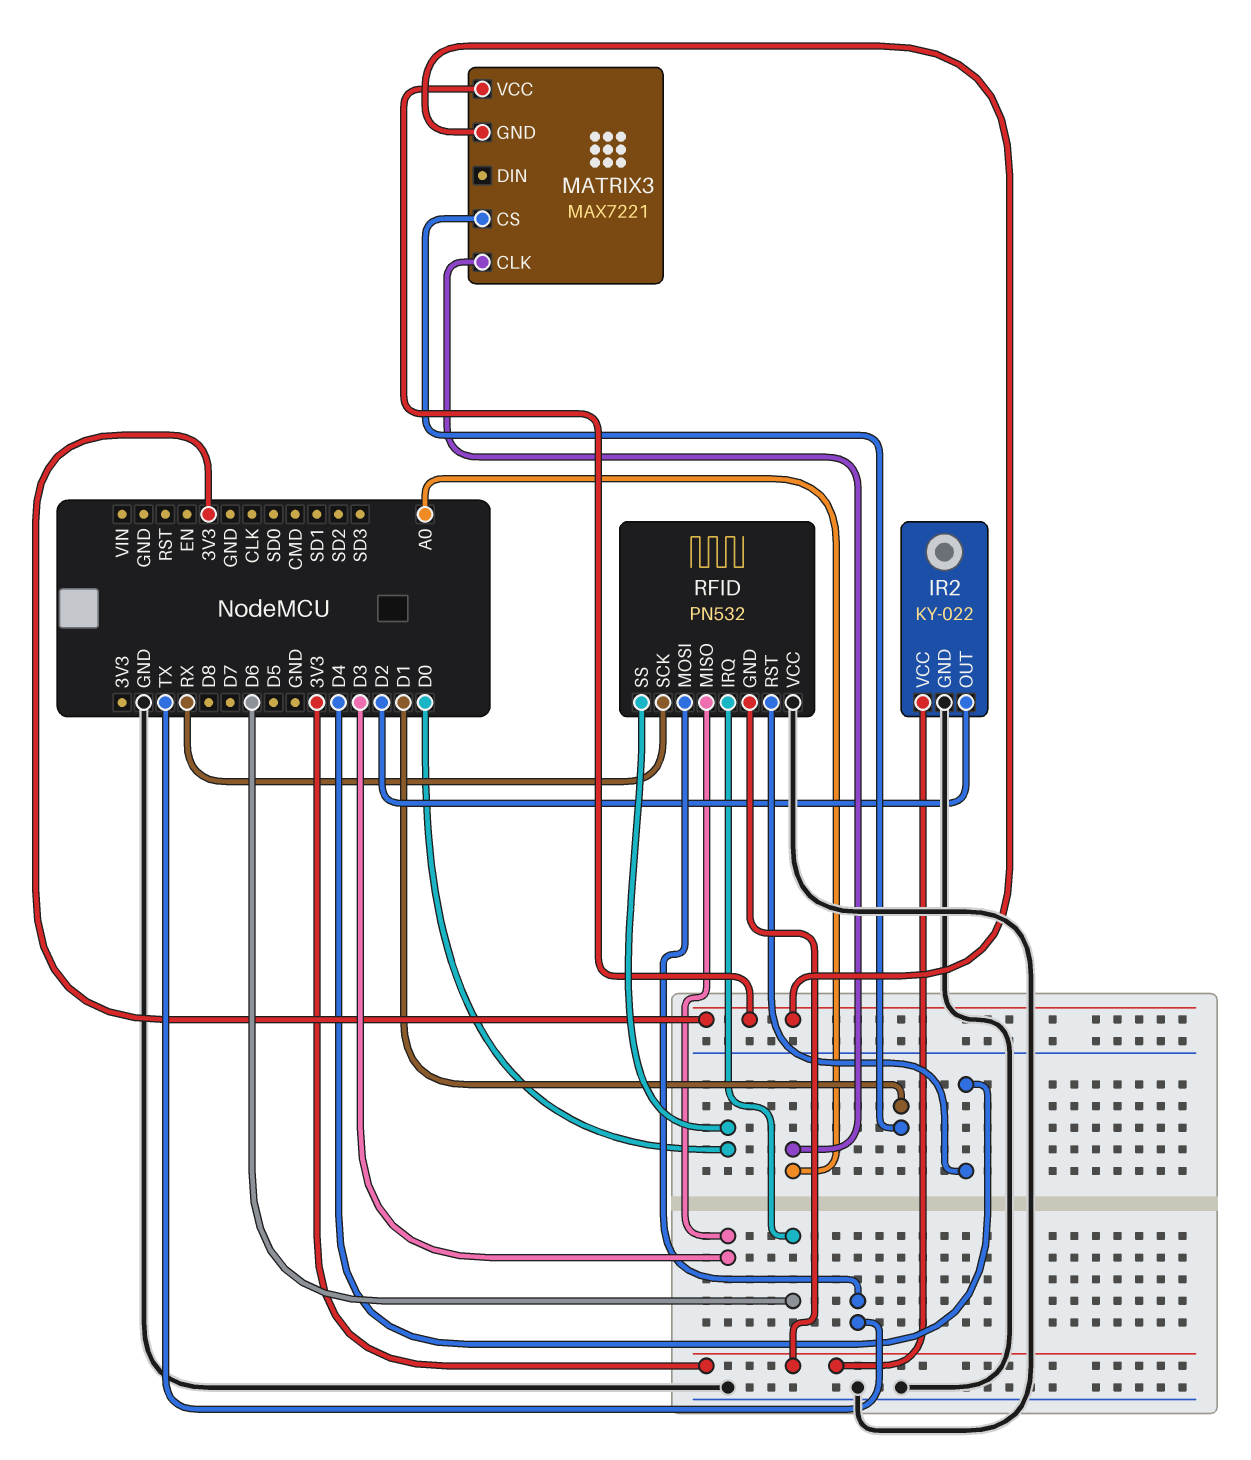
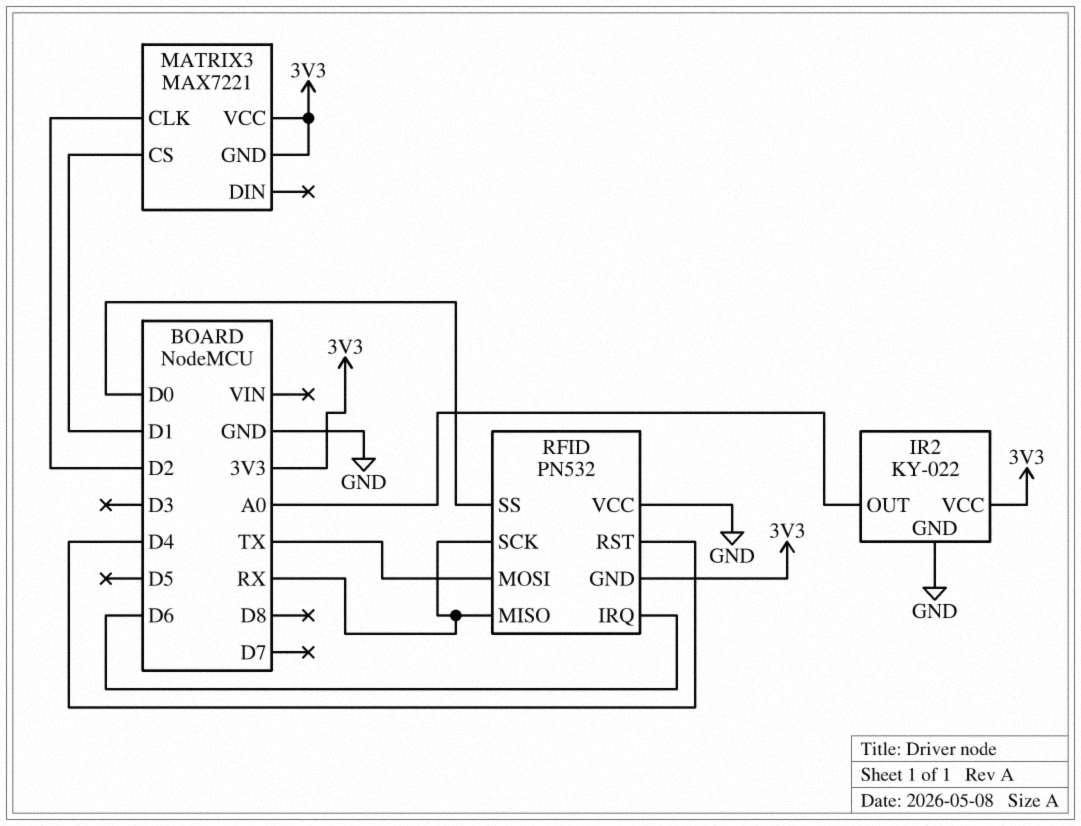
IR2 pin OUT: D2 -> A0
MATRIX3 pin CLK: A0 -> D2
RFID pin MISO: D3 -> RX

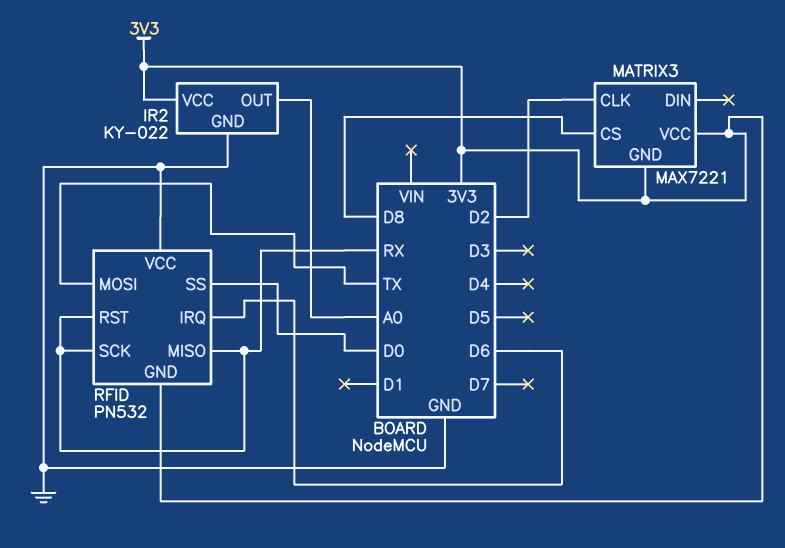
MATRIX3 pin CS: D1 -> D8
RFID pin RST: D4 -> RX

